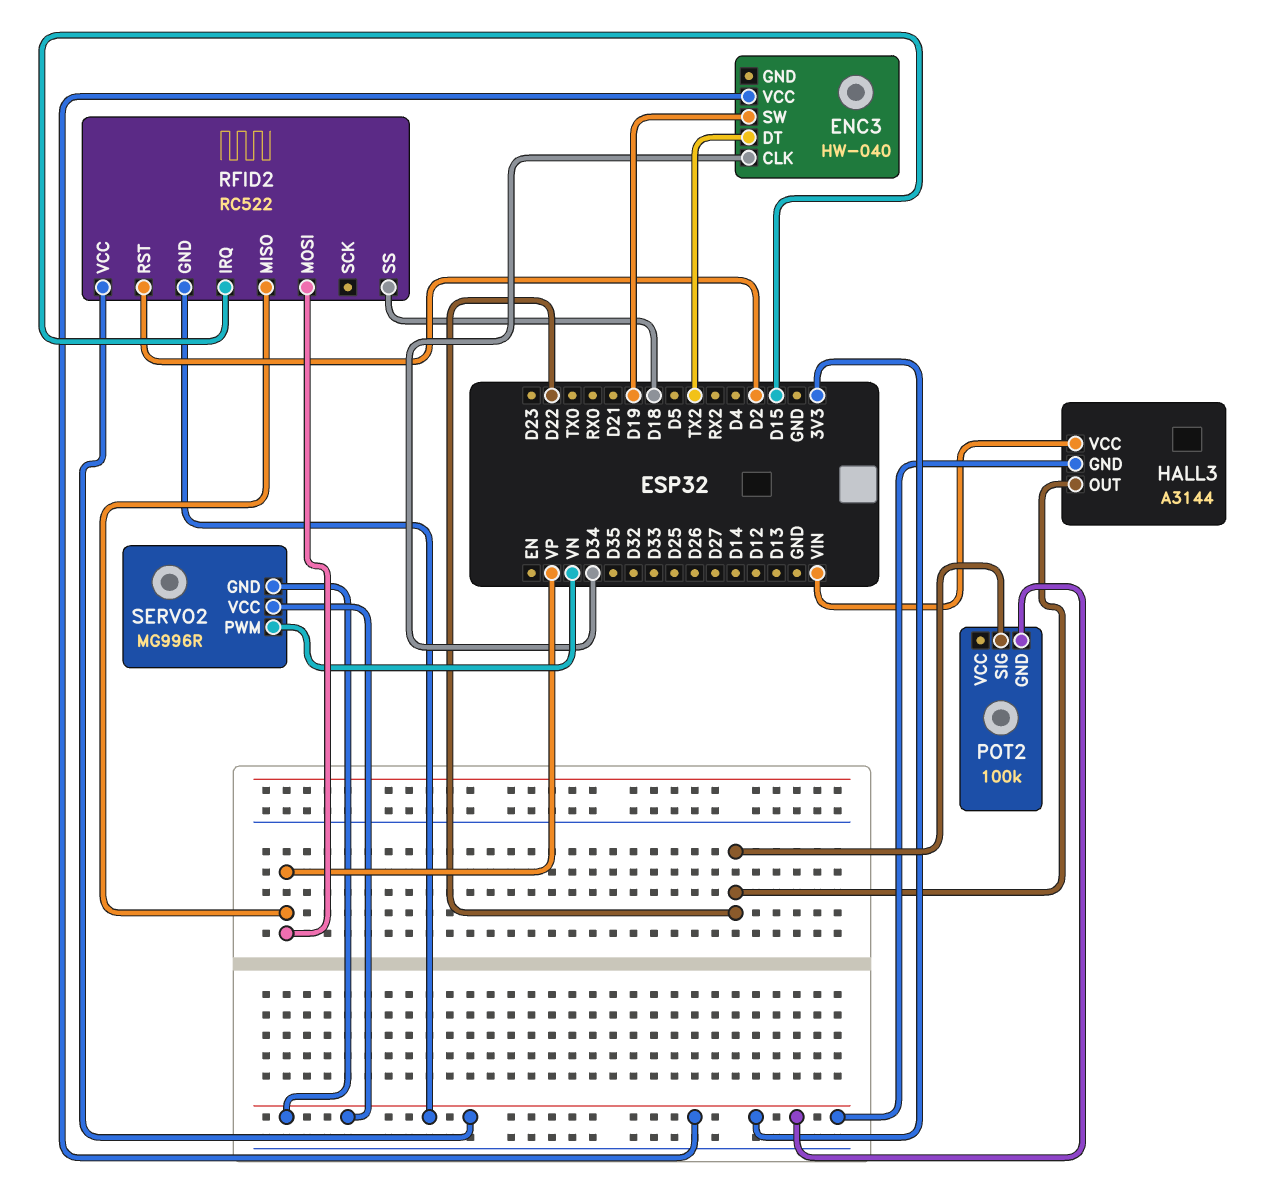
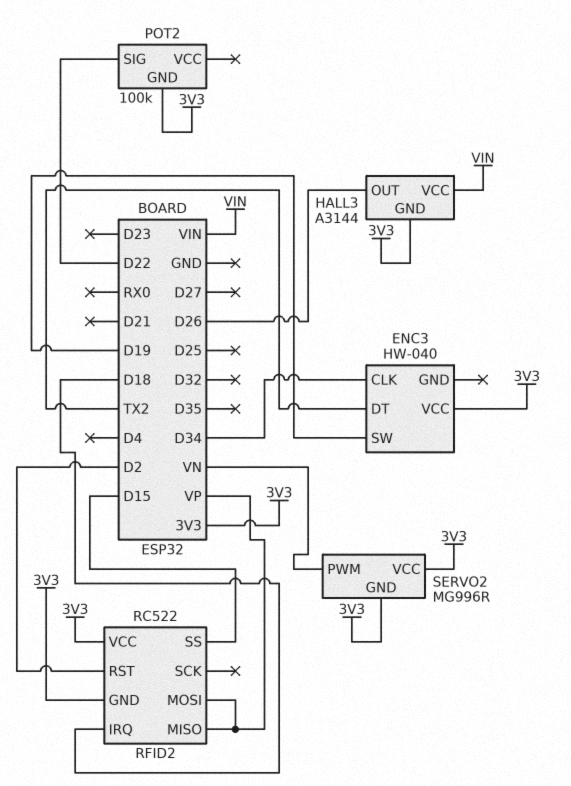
HALL3 pin OUT: D22 -> D26
RFID2 pin IRQ: D15 -> D18
RFID2 pin SS: D18 -> D15

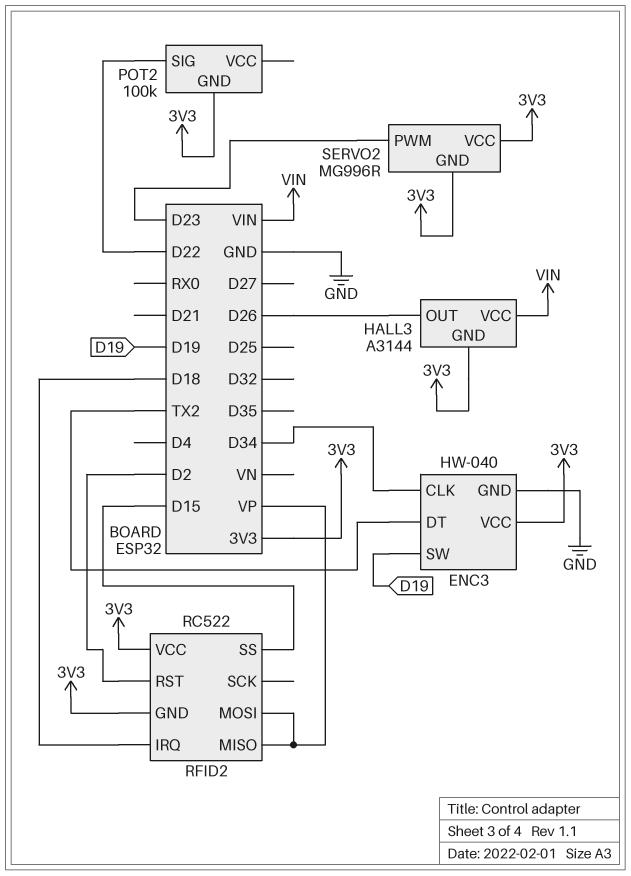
ENC3 pin GND: none -> GND
SERVO2 pin PWM: VN -> D23

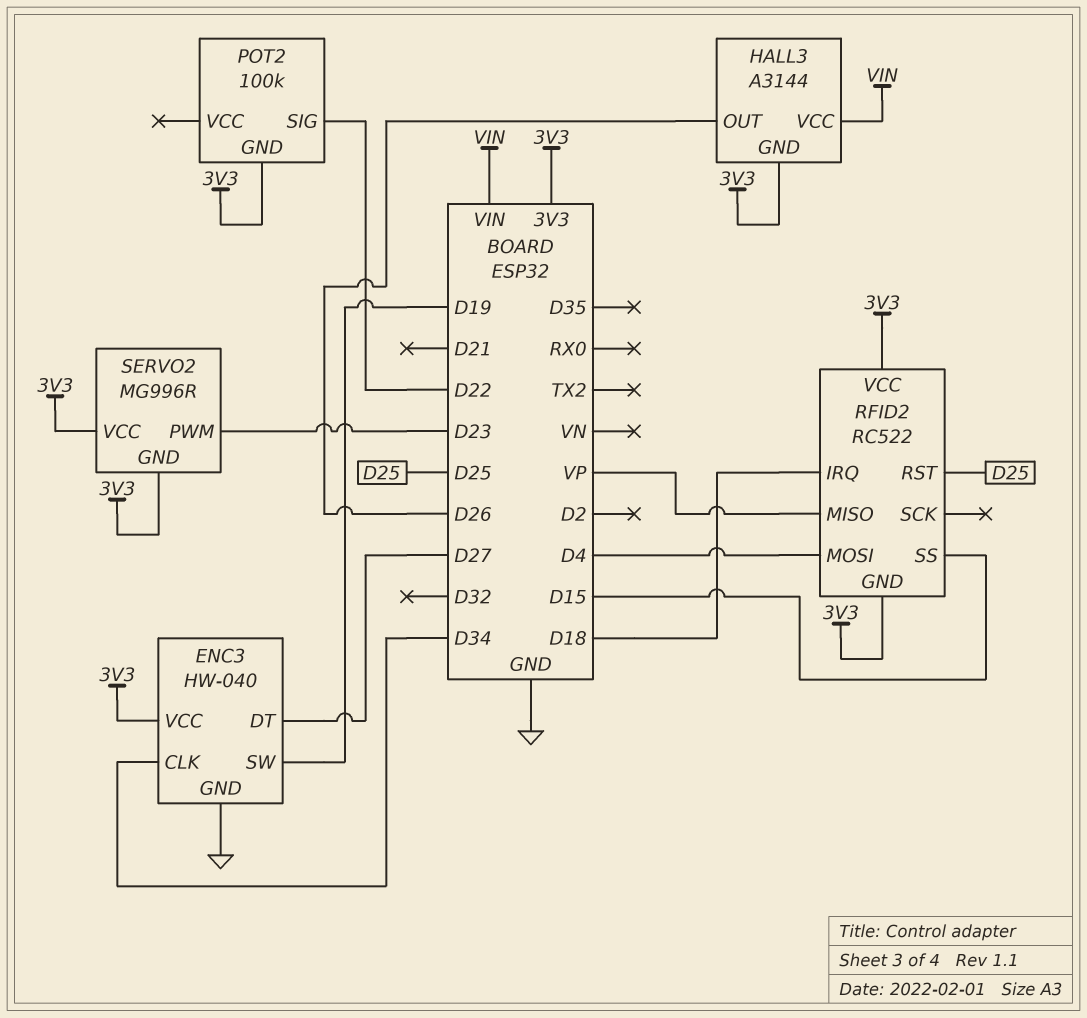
ENC3 pin DT: TX2 -> D27
RFID2 pin MOSI: VP -> D4
RFID2 pin RST: D2 -> D25

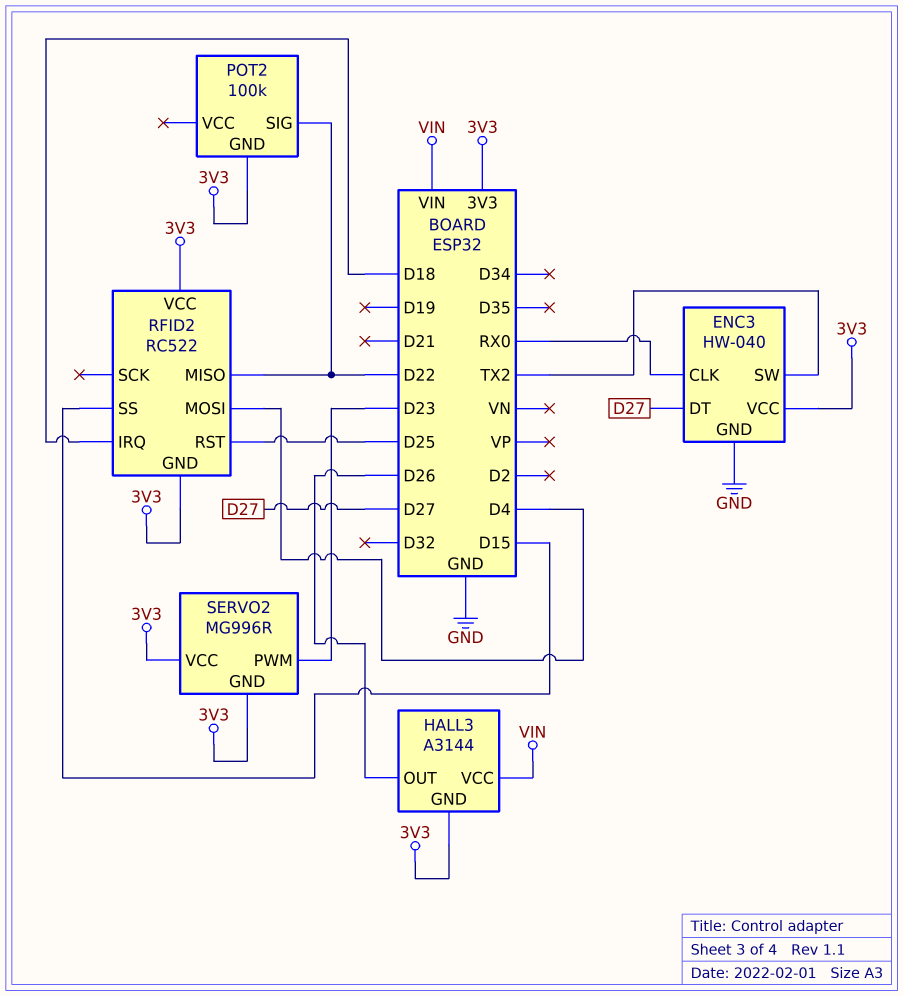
ENC3 pin CLK: D34 -> RX0
ENC3 pin SW: D19 -> TX2
RFID2 pin MISO: VP -> D22

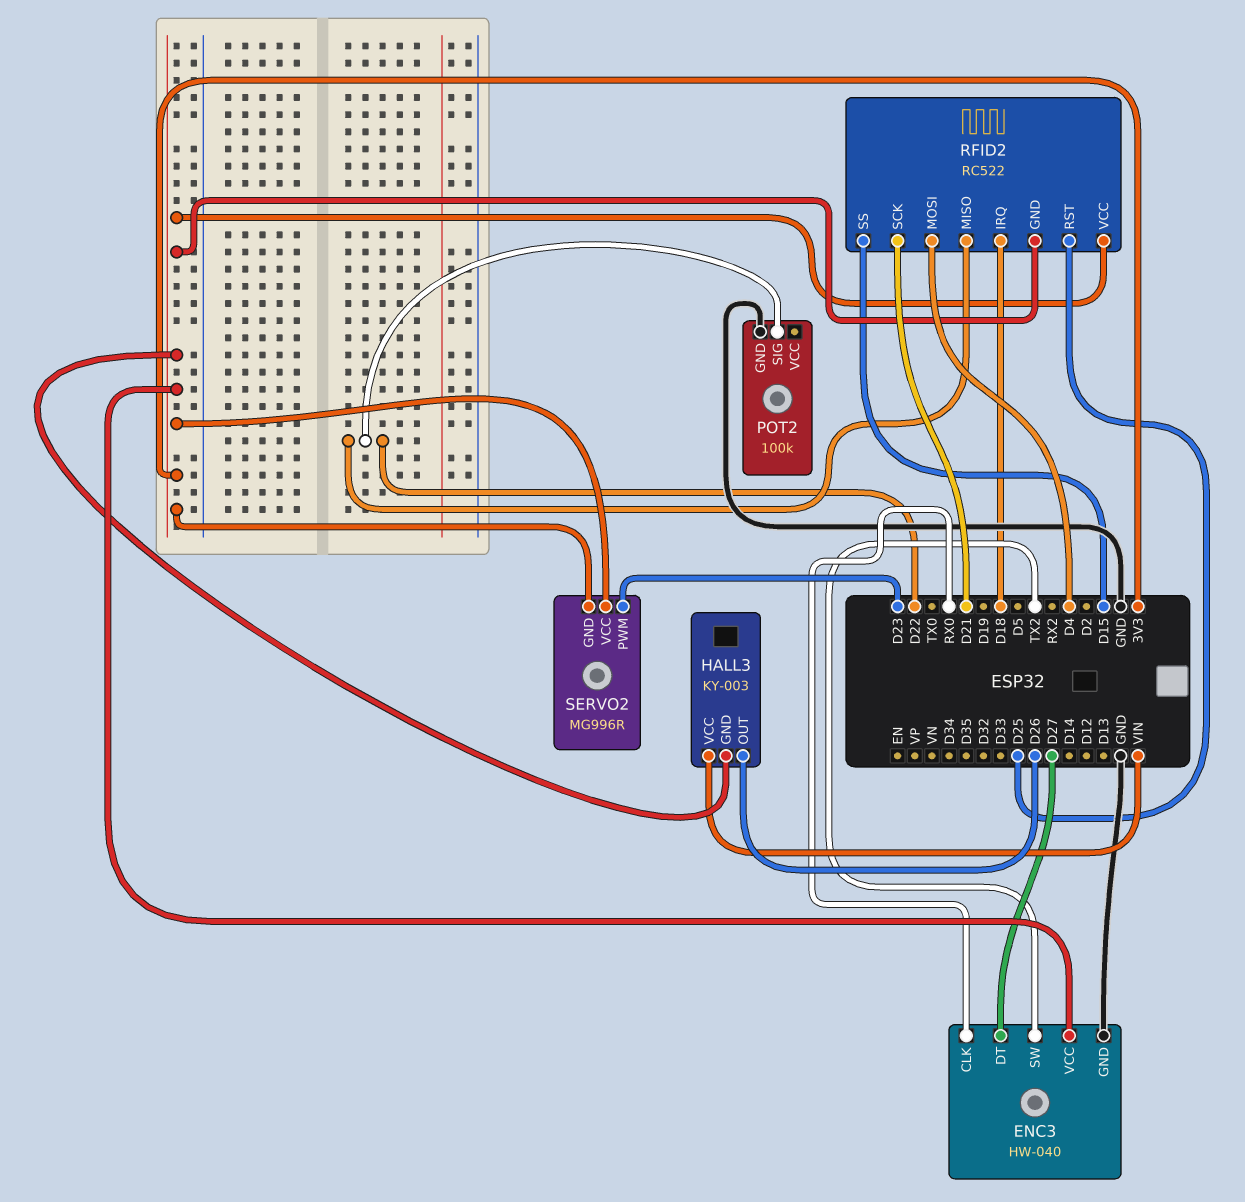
HALL3: A3144 -> KY-003
POT2 pin GND: 3V3 -> GND
RFID2 pin SCK: none -> D21

